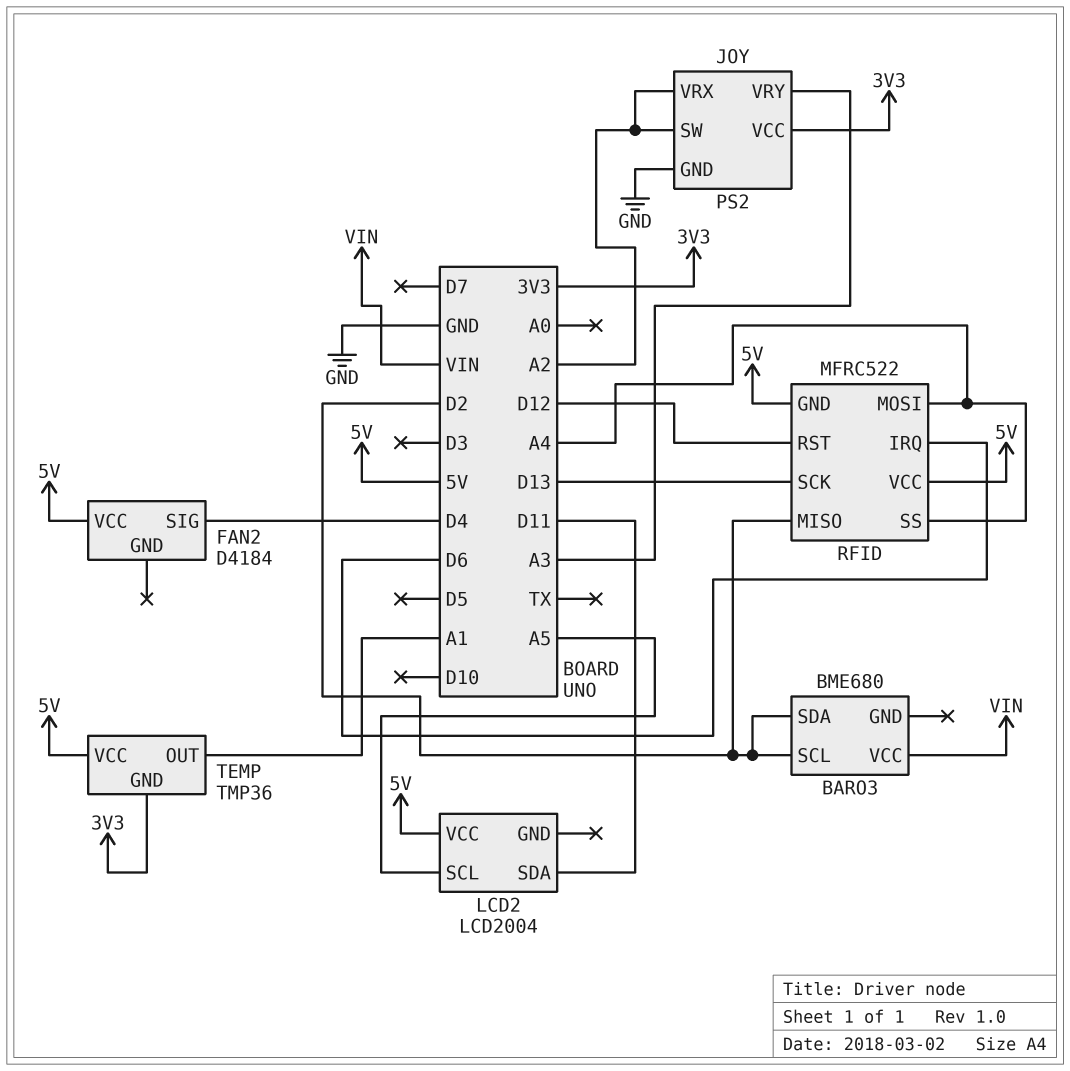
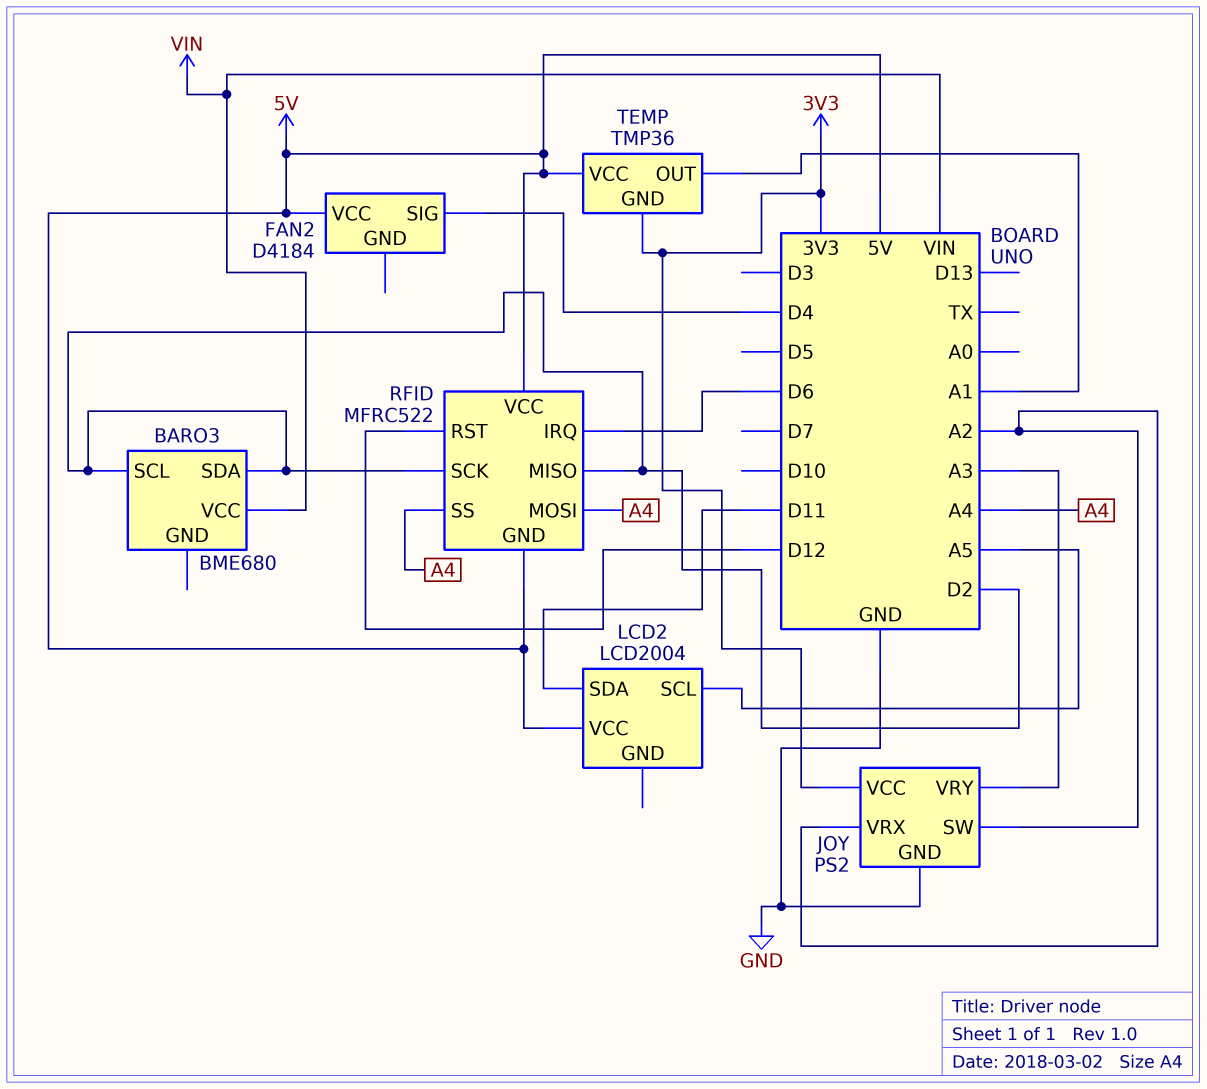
RFID pin SCK: D13 -> D2

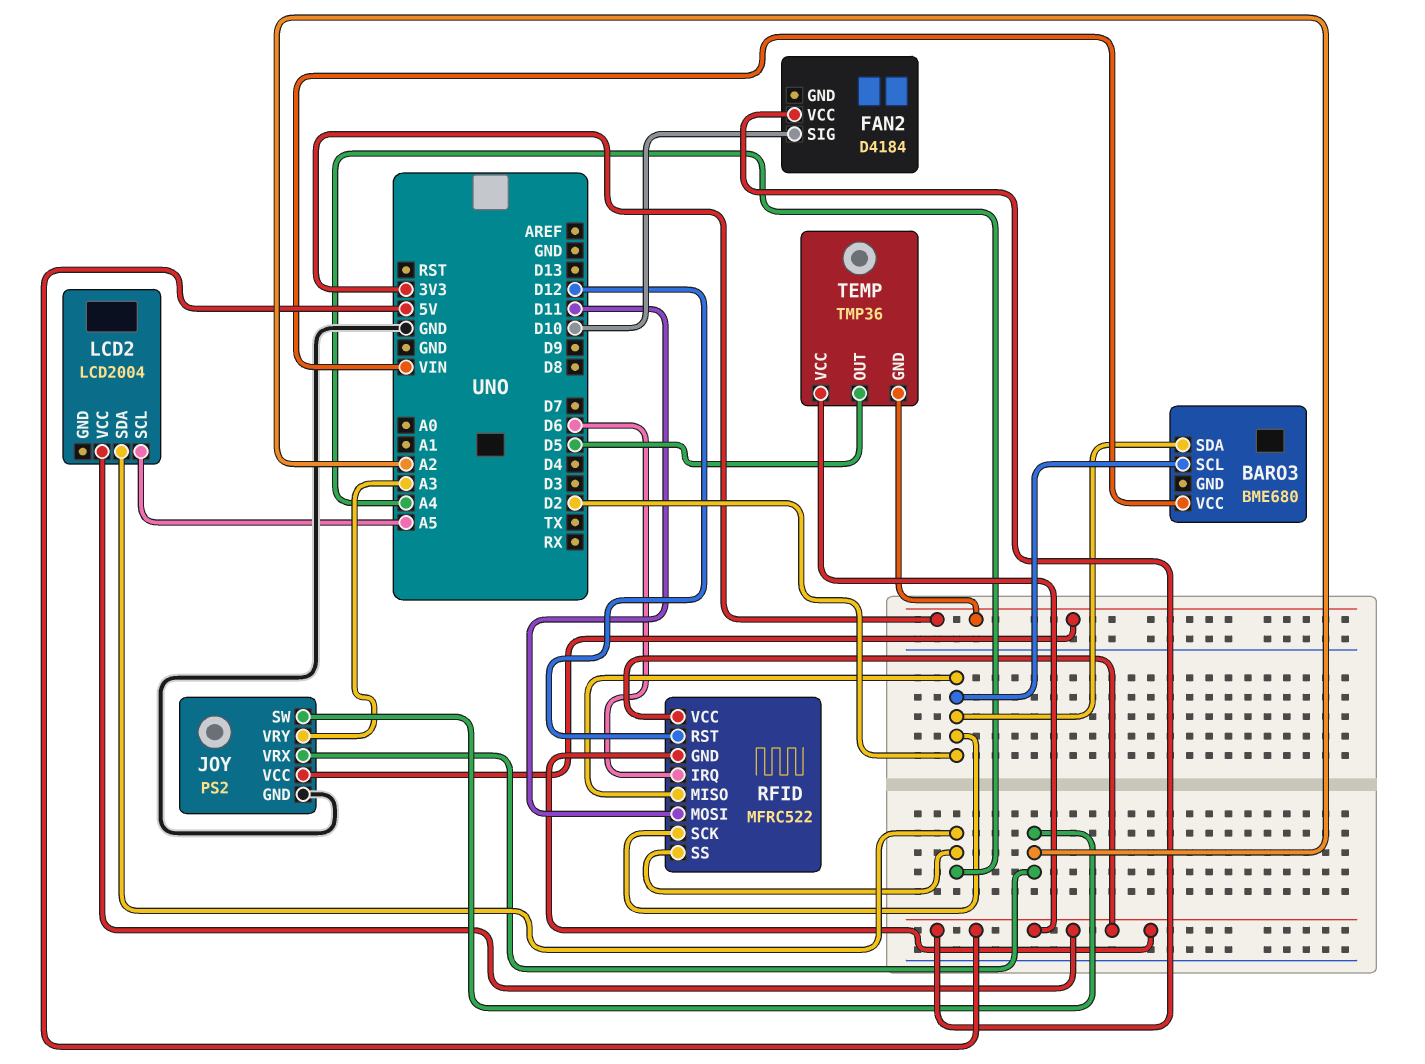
FAN2 pin SIG: D4 -> D10
LCD2 pin SDA: D11 -> A4
RFID pin MOSI: A4 -> D11
TEMP pin OUT: A1 -> D5

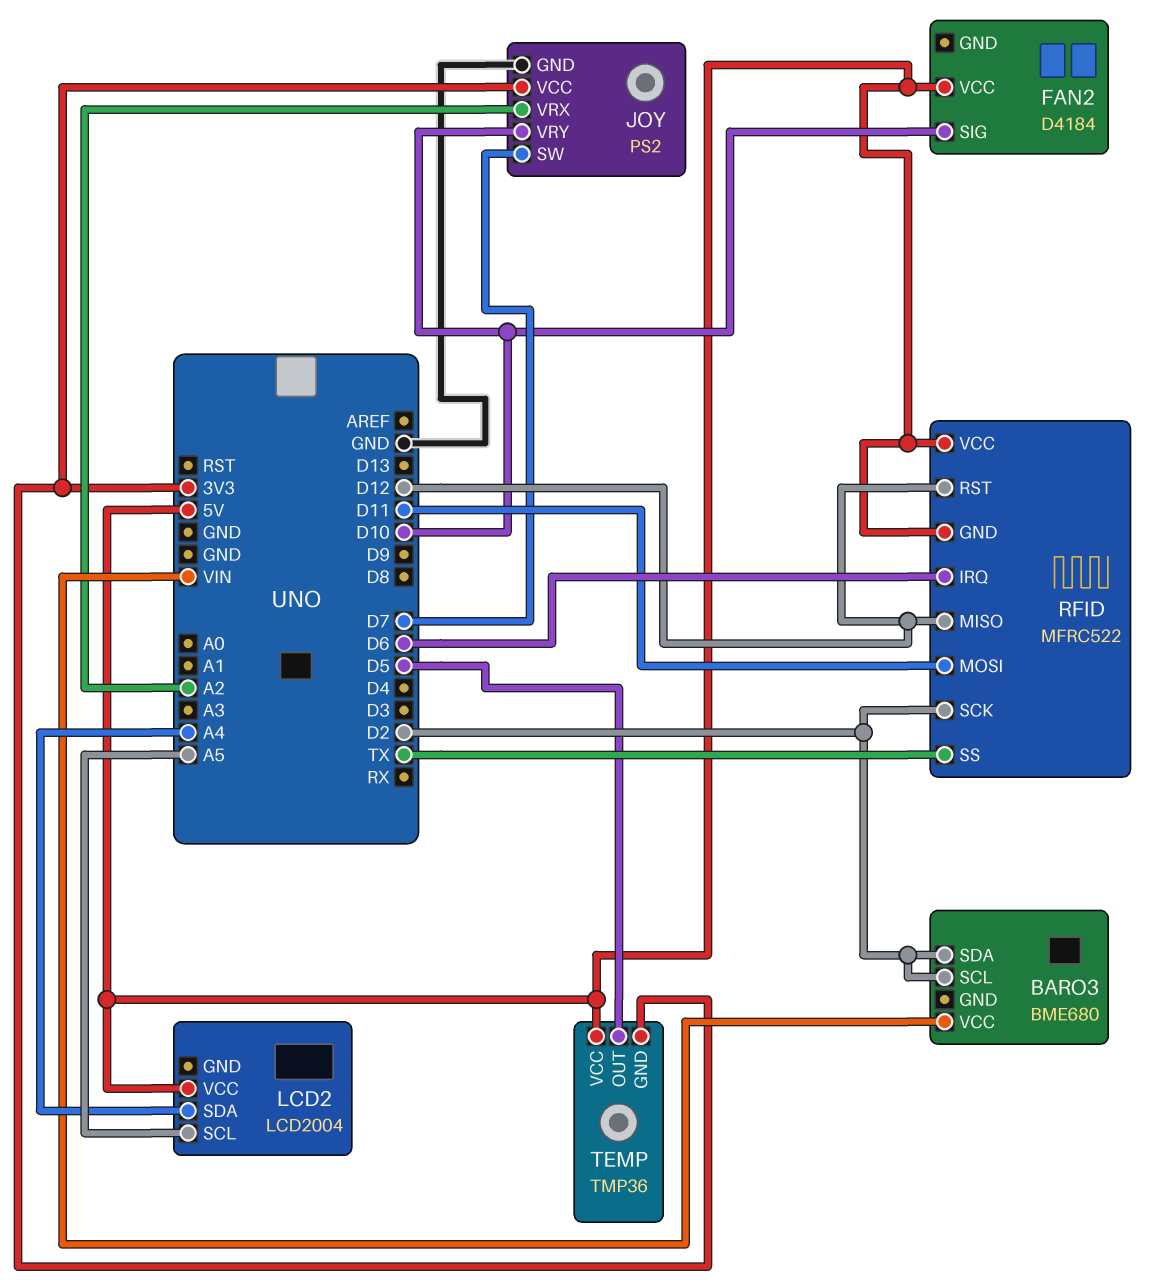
JOY pin SW: A2 -> D7
JOY pin VRY: A3 -> D10
RFID pin MISO: D2 -> D12
RFID pin SS: A4 -> TX

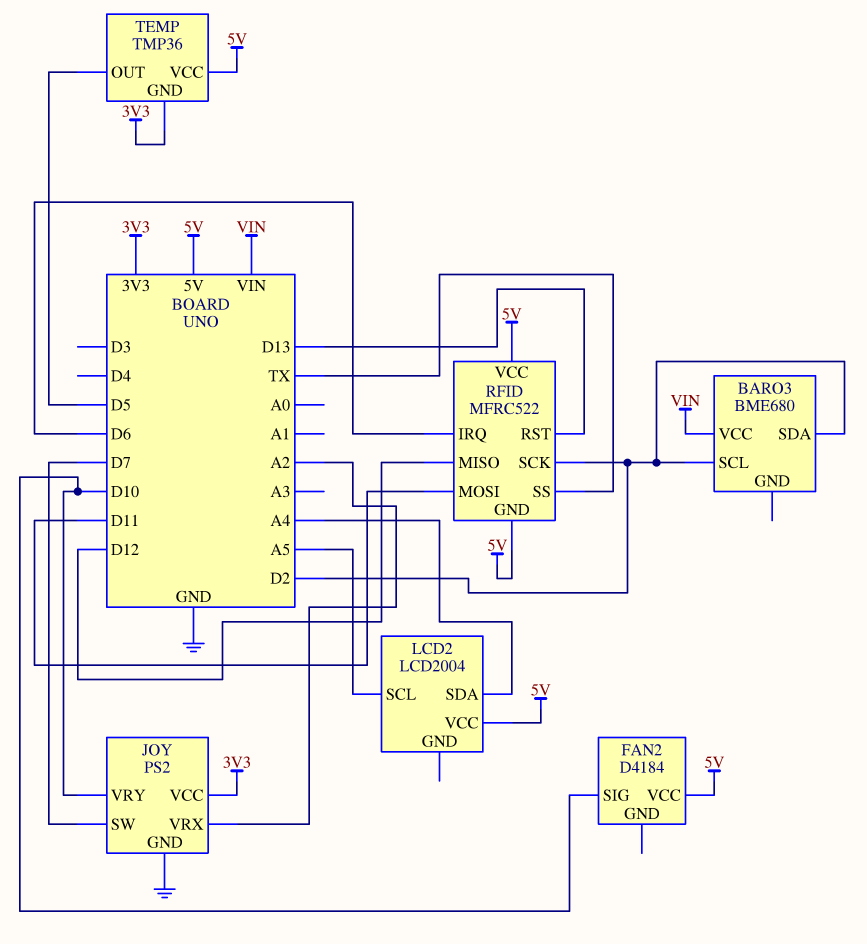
RFID pin RST: D12 -> D13

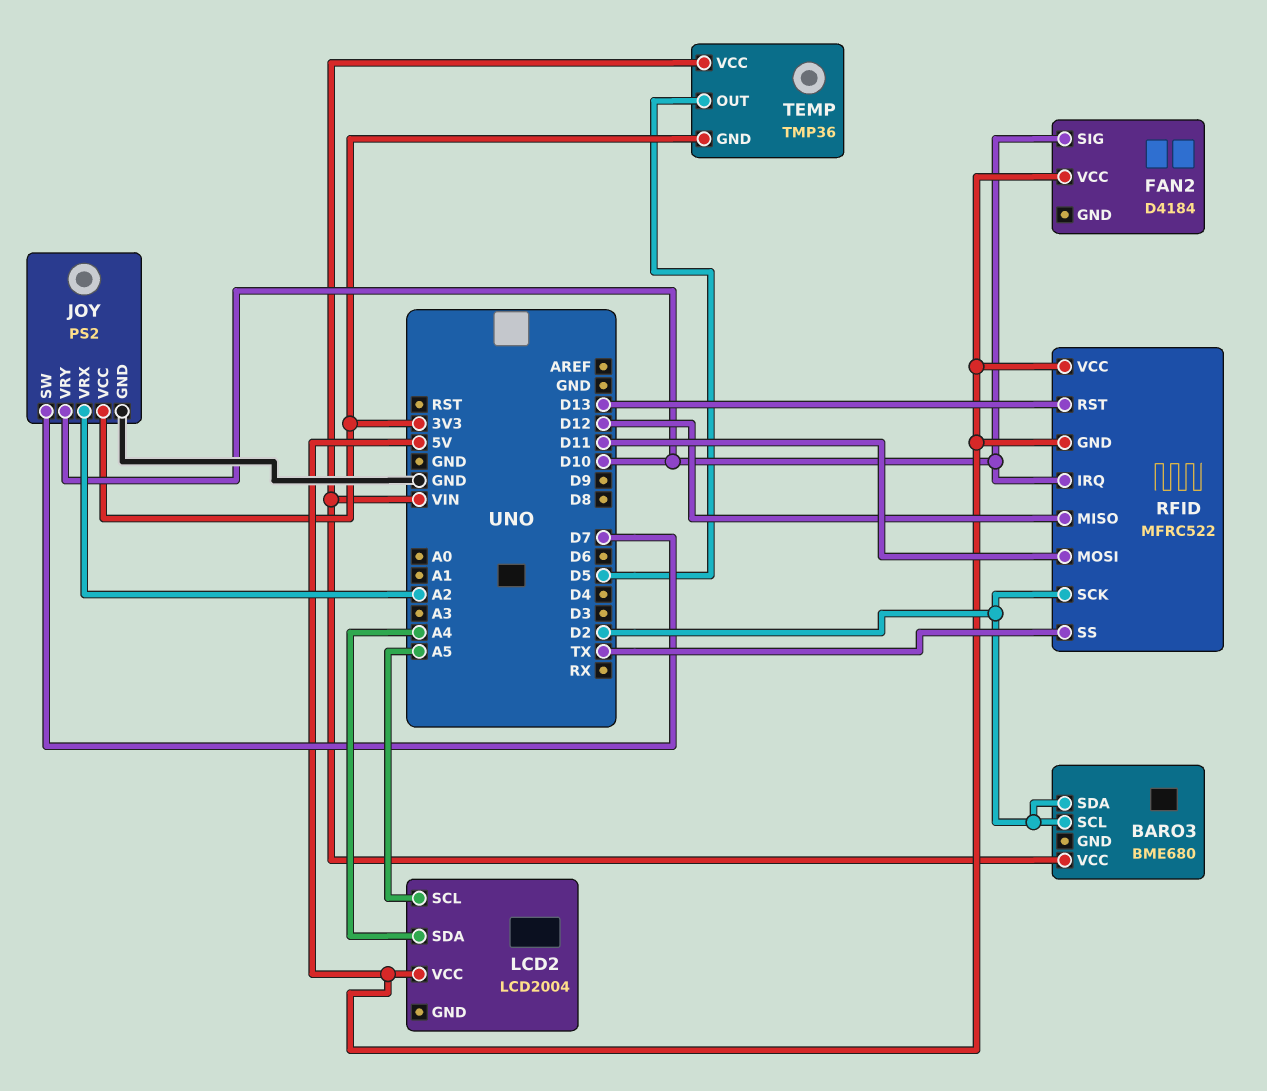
RFID pin IRQ: D6 -> D10
TEMP pin VCC: 5V -> VIN

